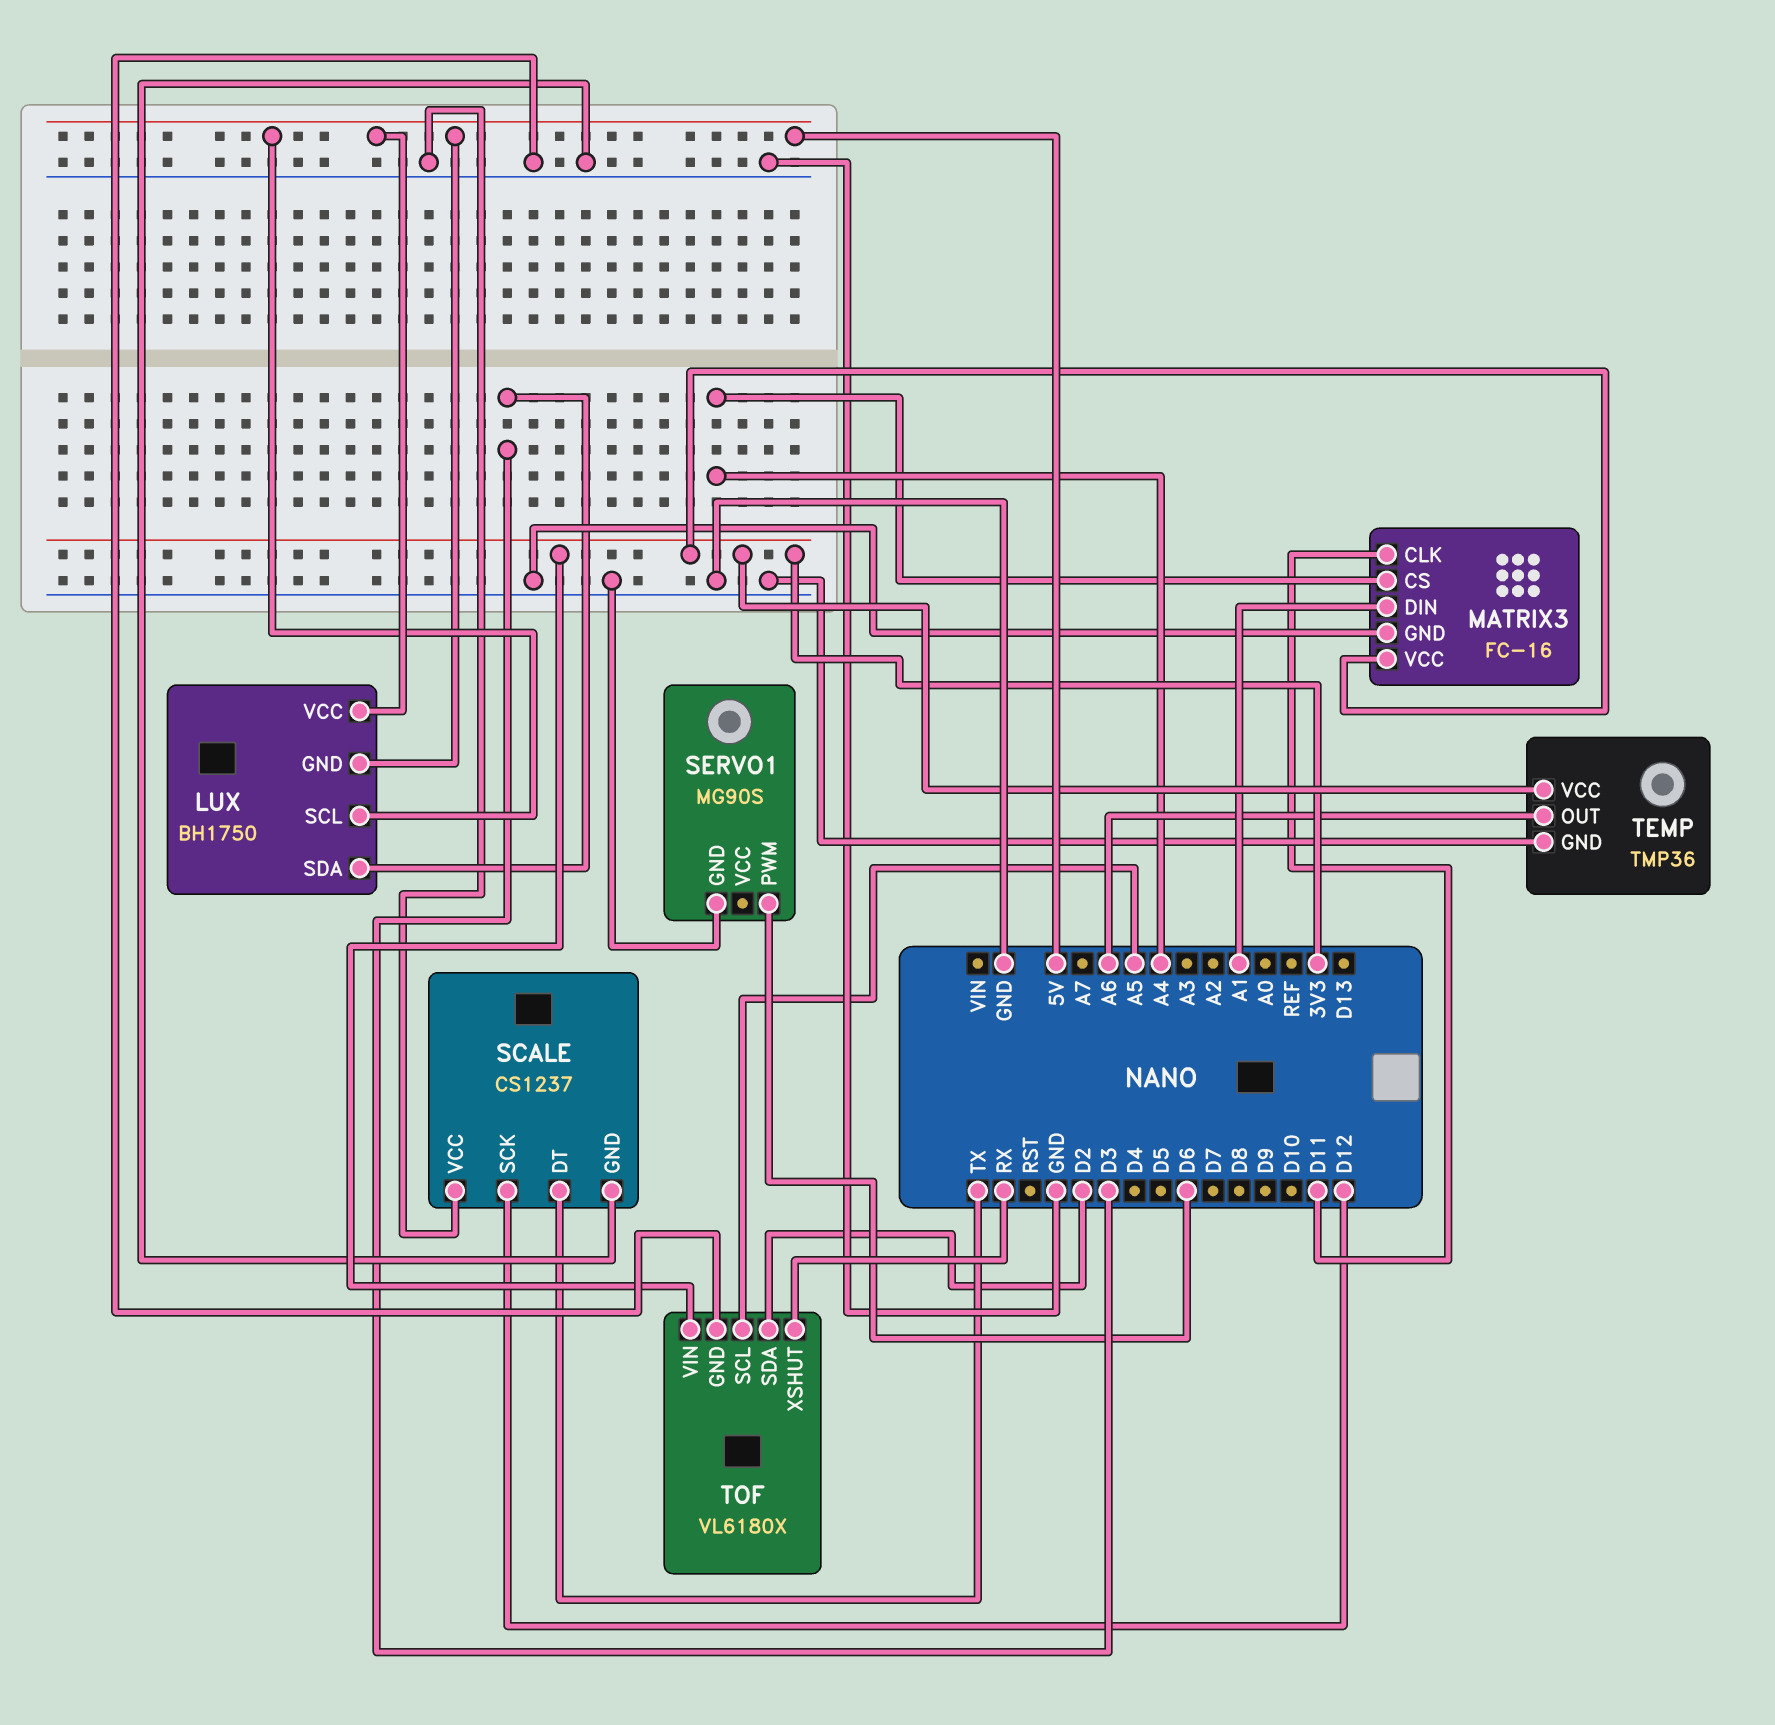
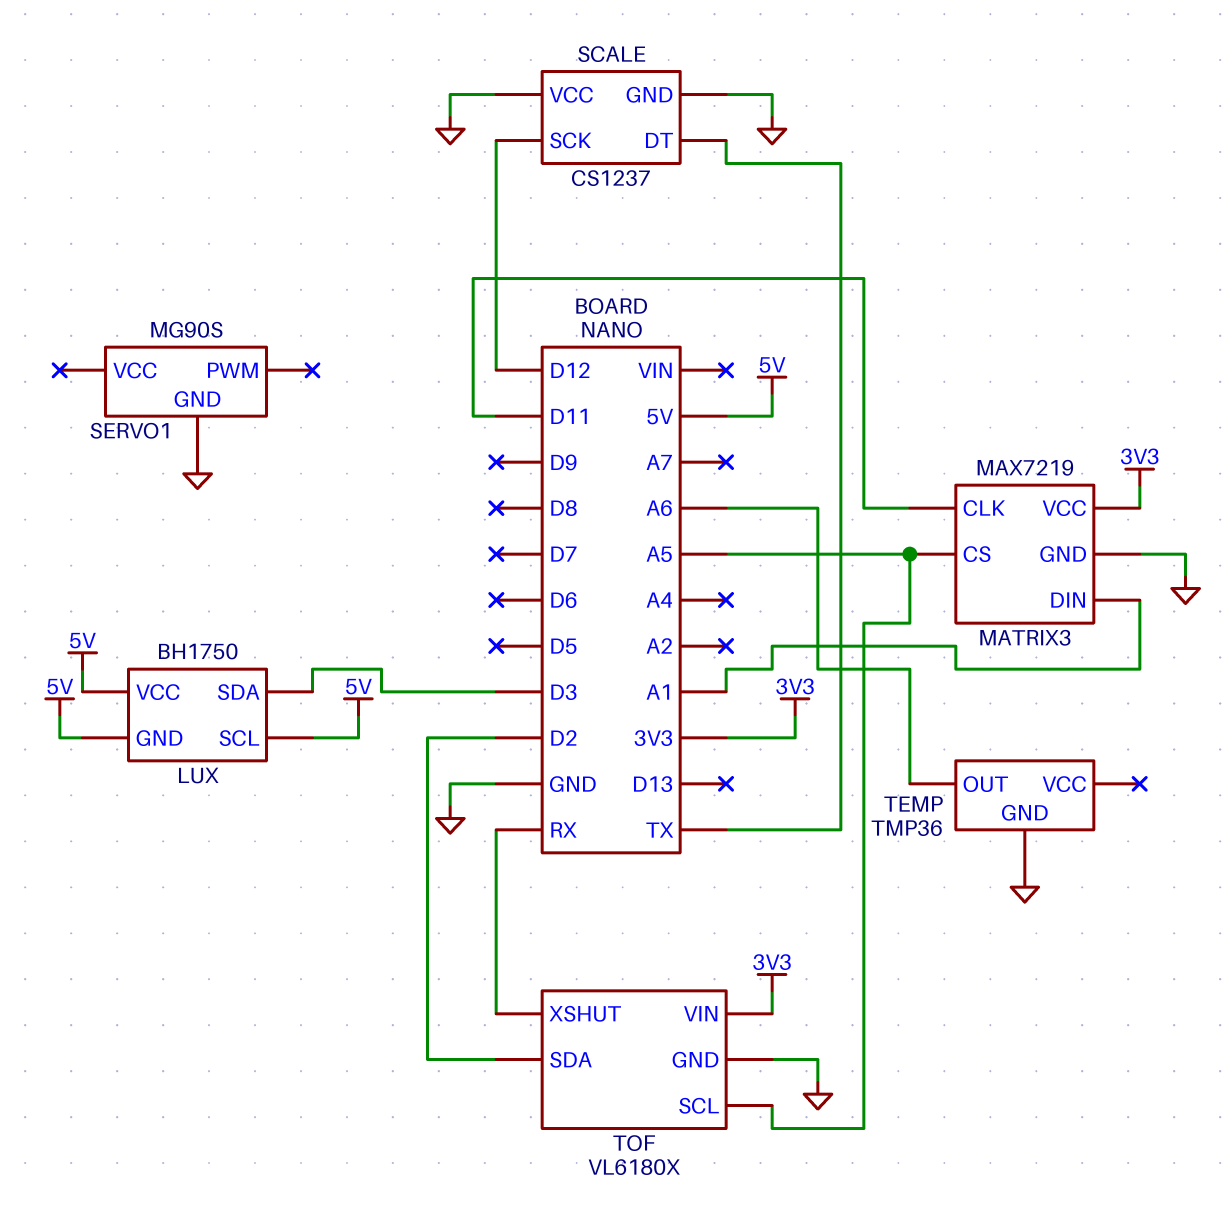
MATRIX3: FC-16 -> MAX7219
MATRIX3 pin CS: A4 -> A5
SERVO1 pin PWM: D6 -> none
TEMP pin VCC: 3V3 -> none

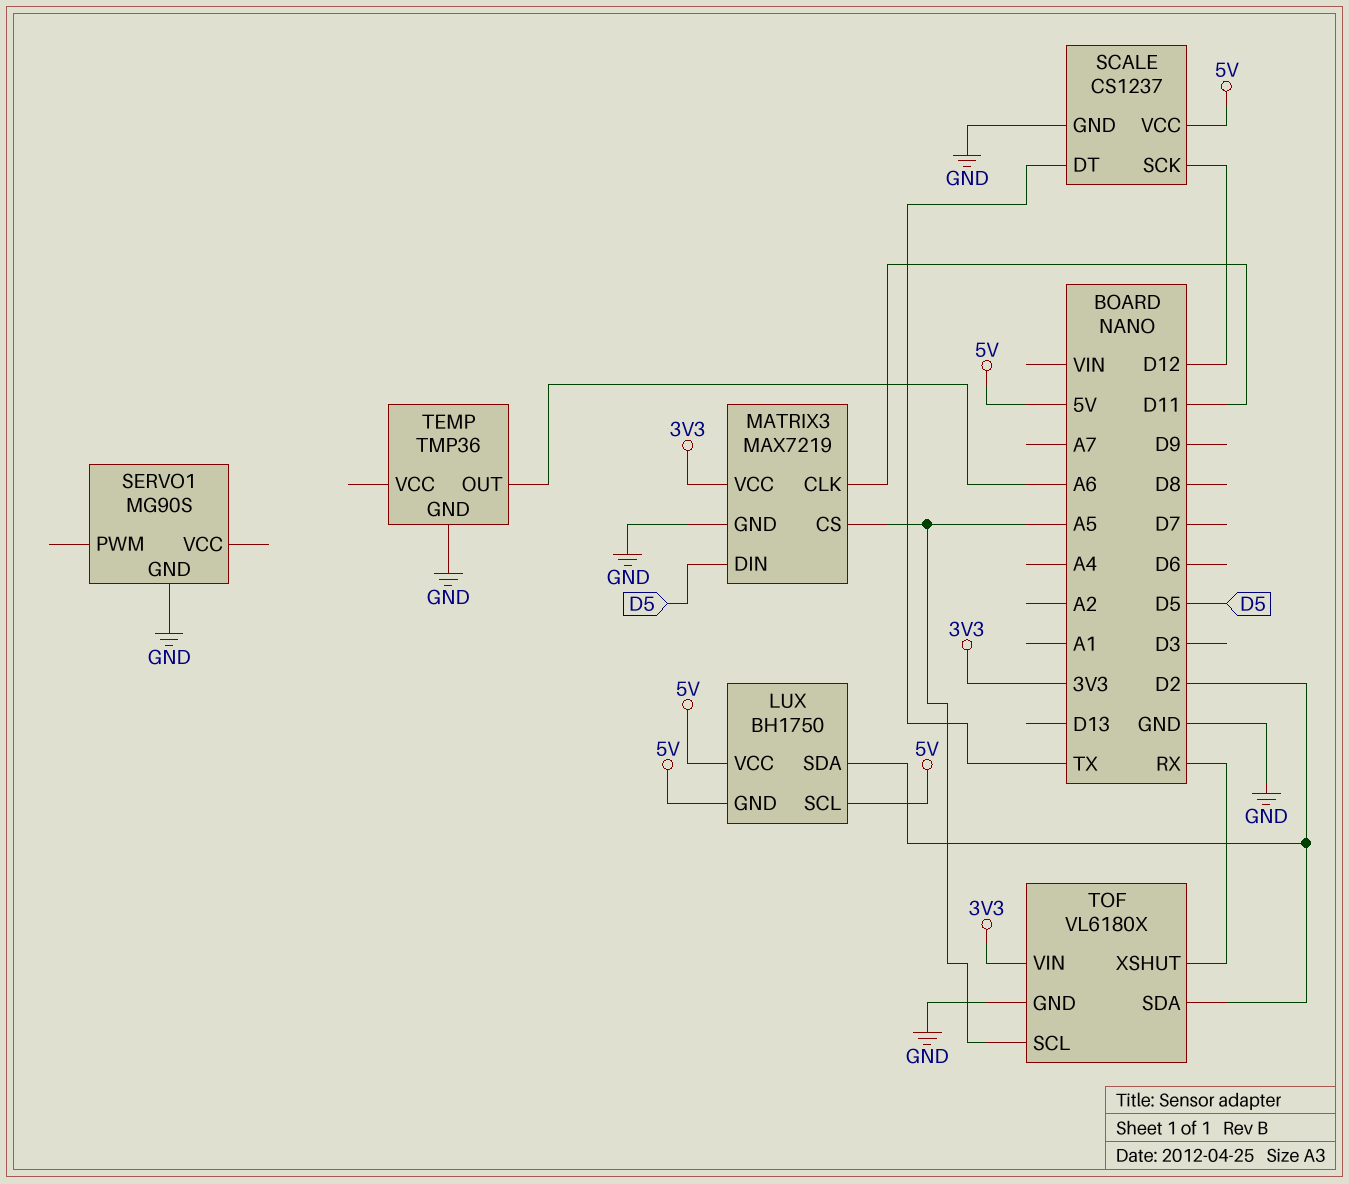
LUX pin SDA: D3 -> D2
MATRIX3 pin DIN: A1 -> D5
SCALE pin VCC: GND -> 5V

